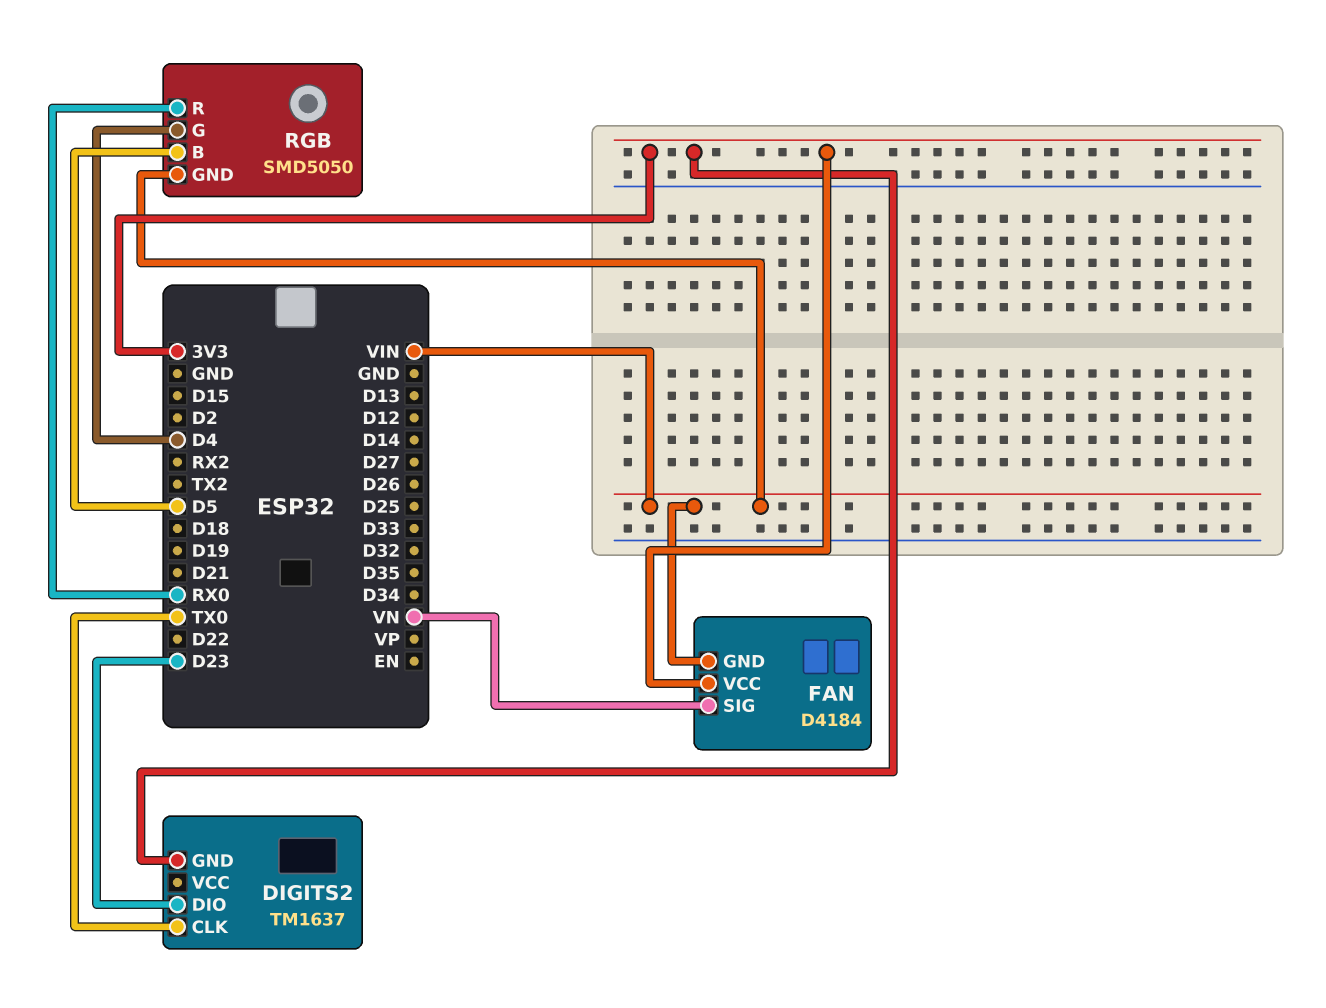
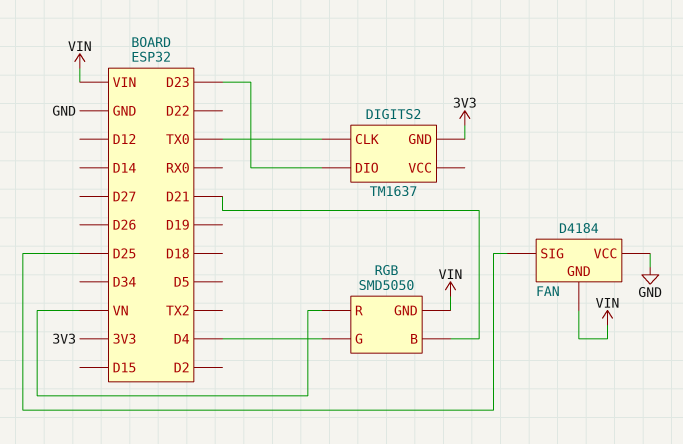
FAN pin SIG: VN -> D25
FAN pin VCC: 3V3 -> GND
RGB pin B: D5 -> D21
RGB pin R: RX0 -> VN

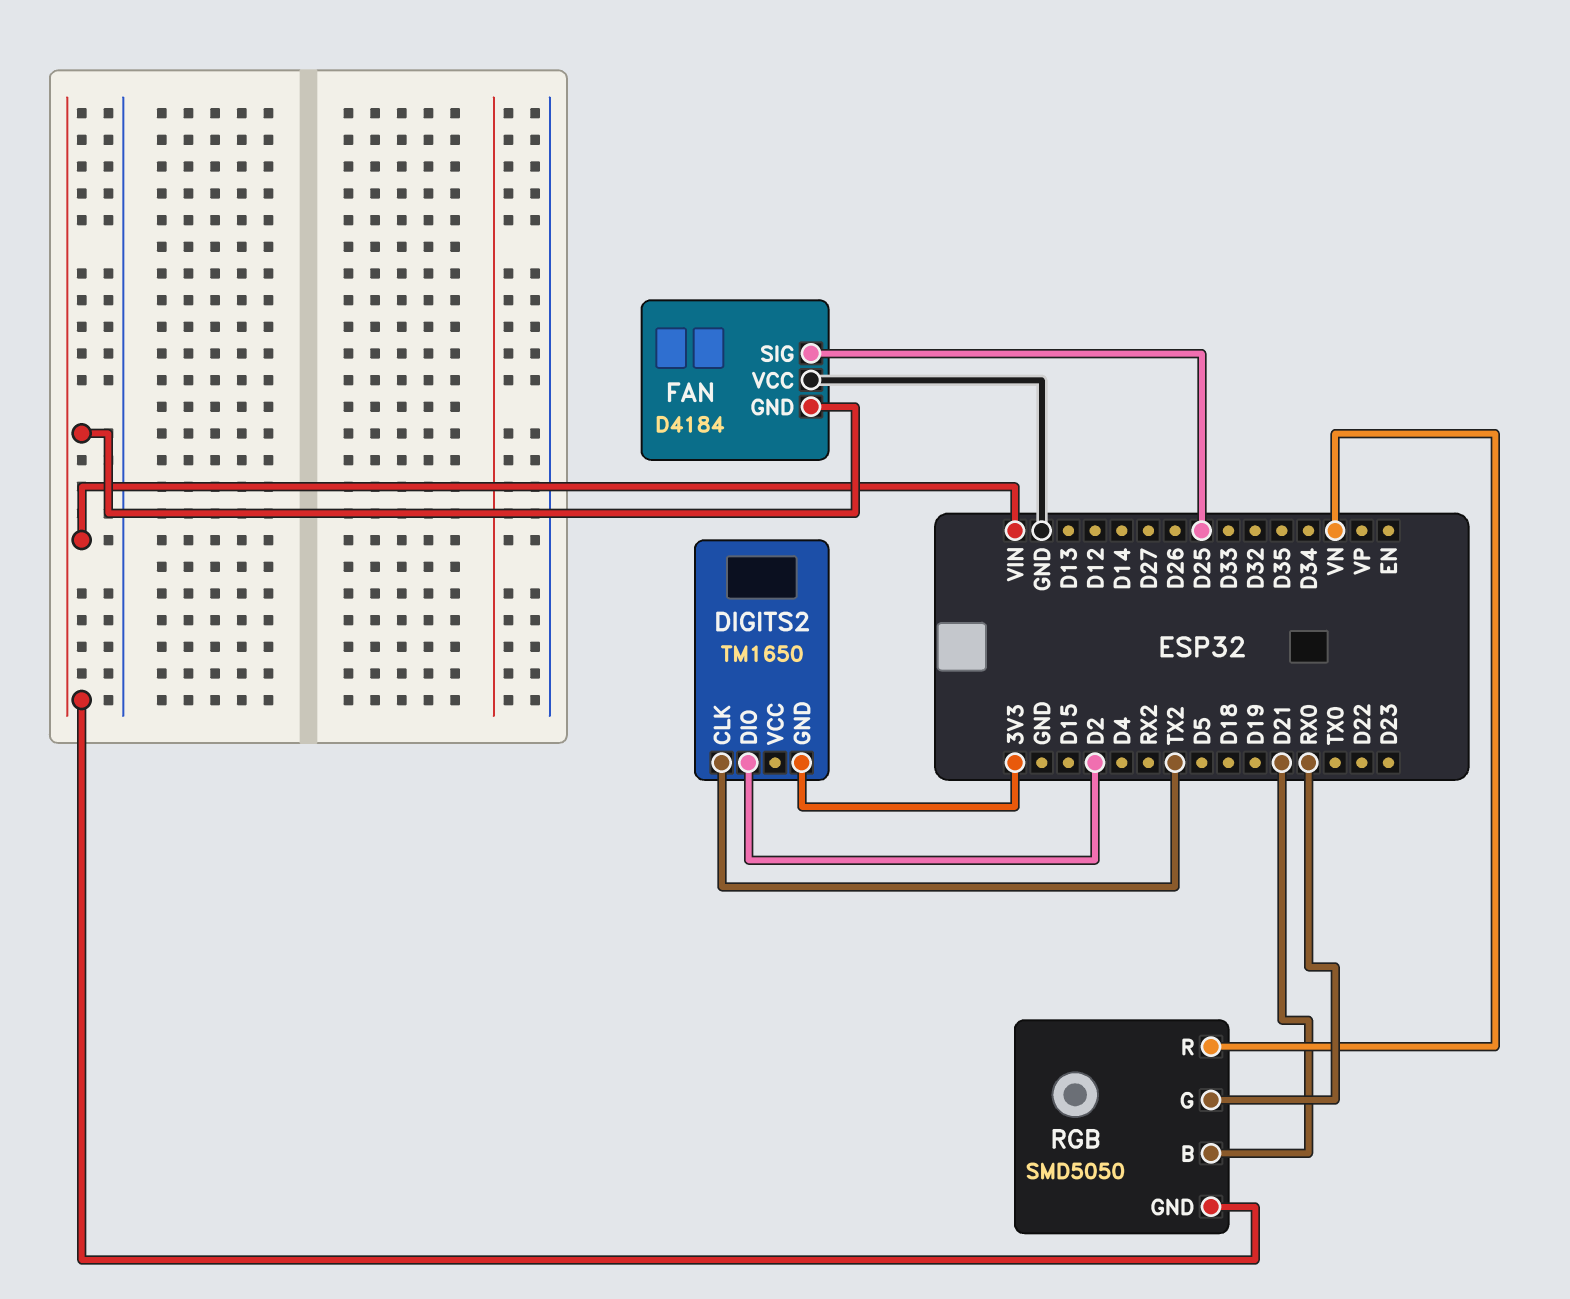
DIGITS2: TM1637 -> TM1650
DIGITS2 pin CLK: TX0 -> TX2
DIGITS2 pin DIO: D23 -> D2
RGB pin G: D4 -> RX0

